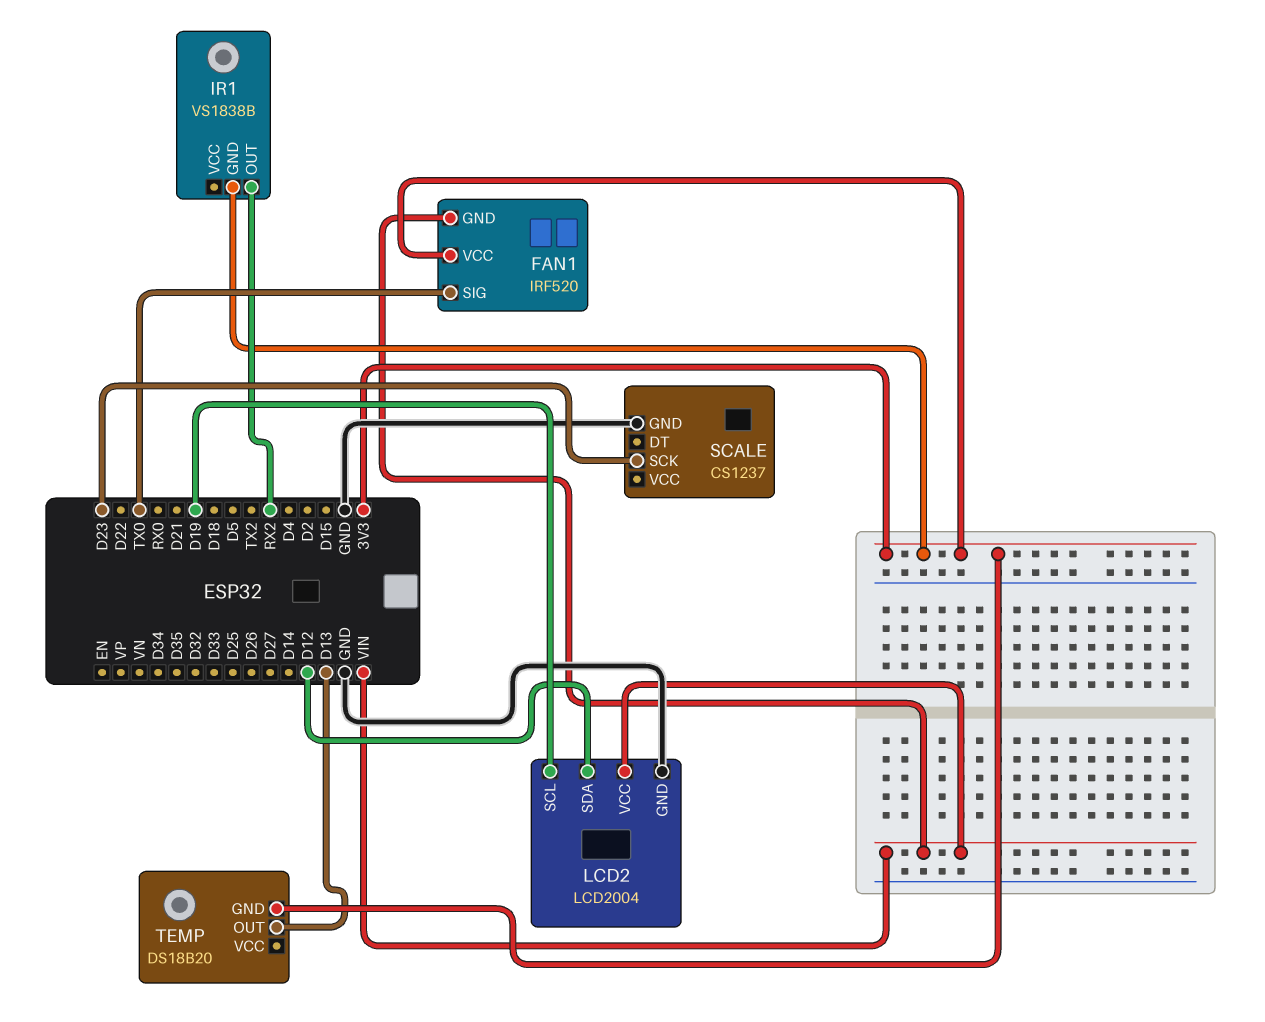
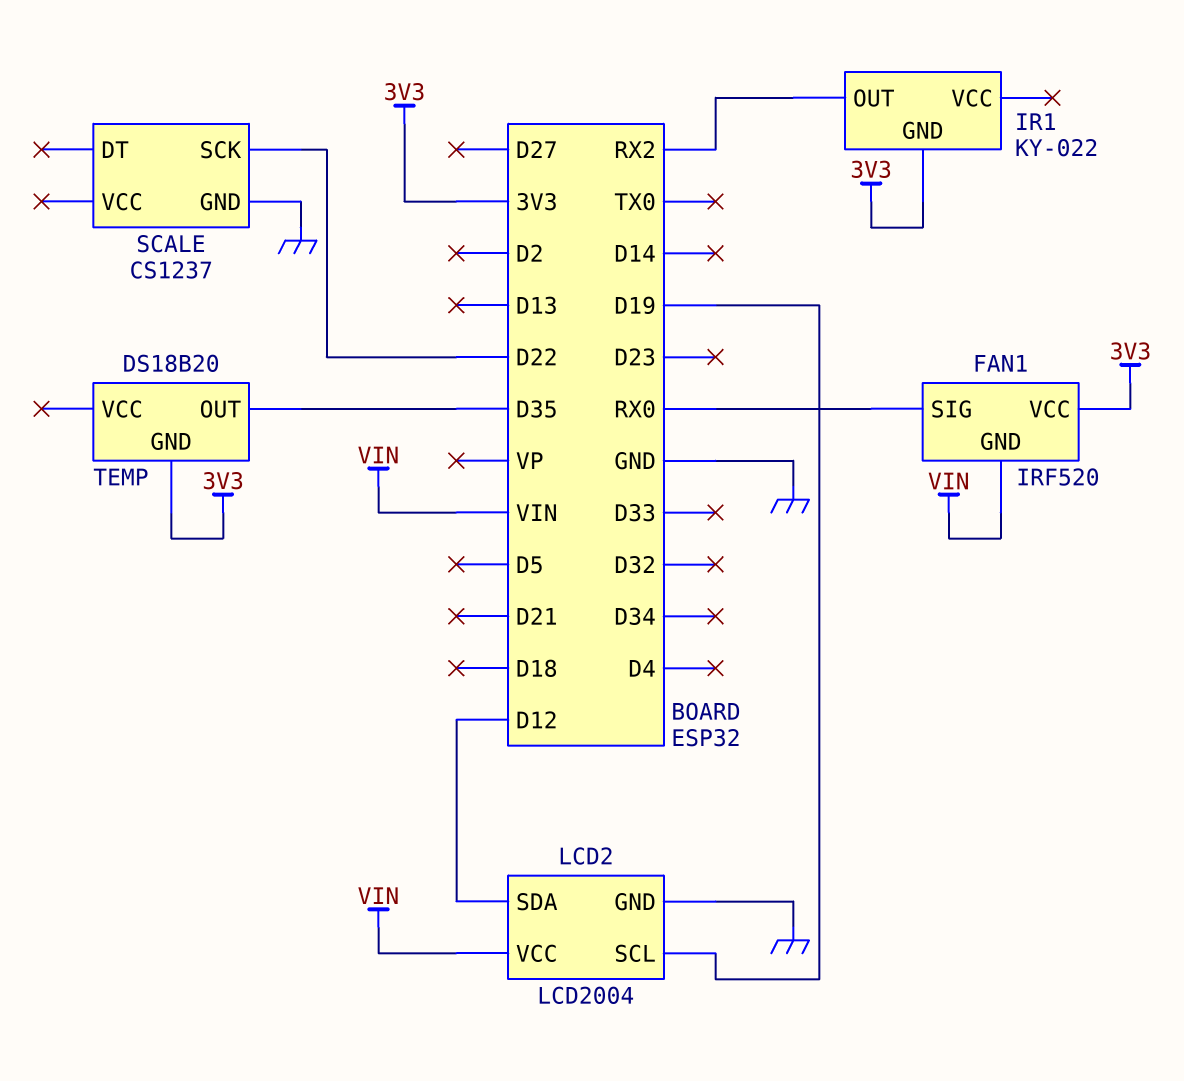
FAN1 pin SIG: TX0 -> RX0
IR1: VS1838B -> KY-022
SCALE pin SCK: D23 -> D22
TEMP pin OUT: D13 -> D35

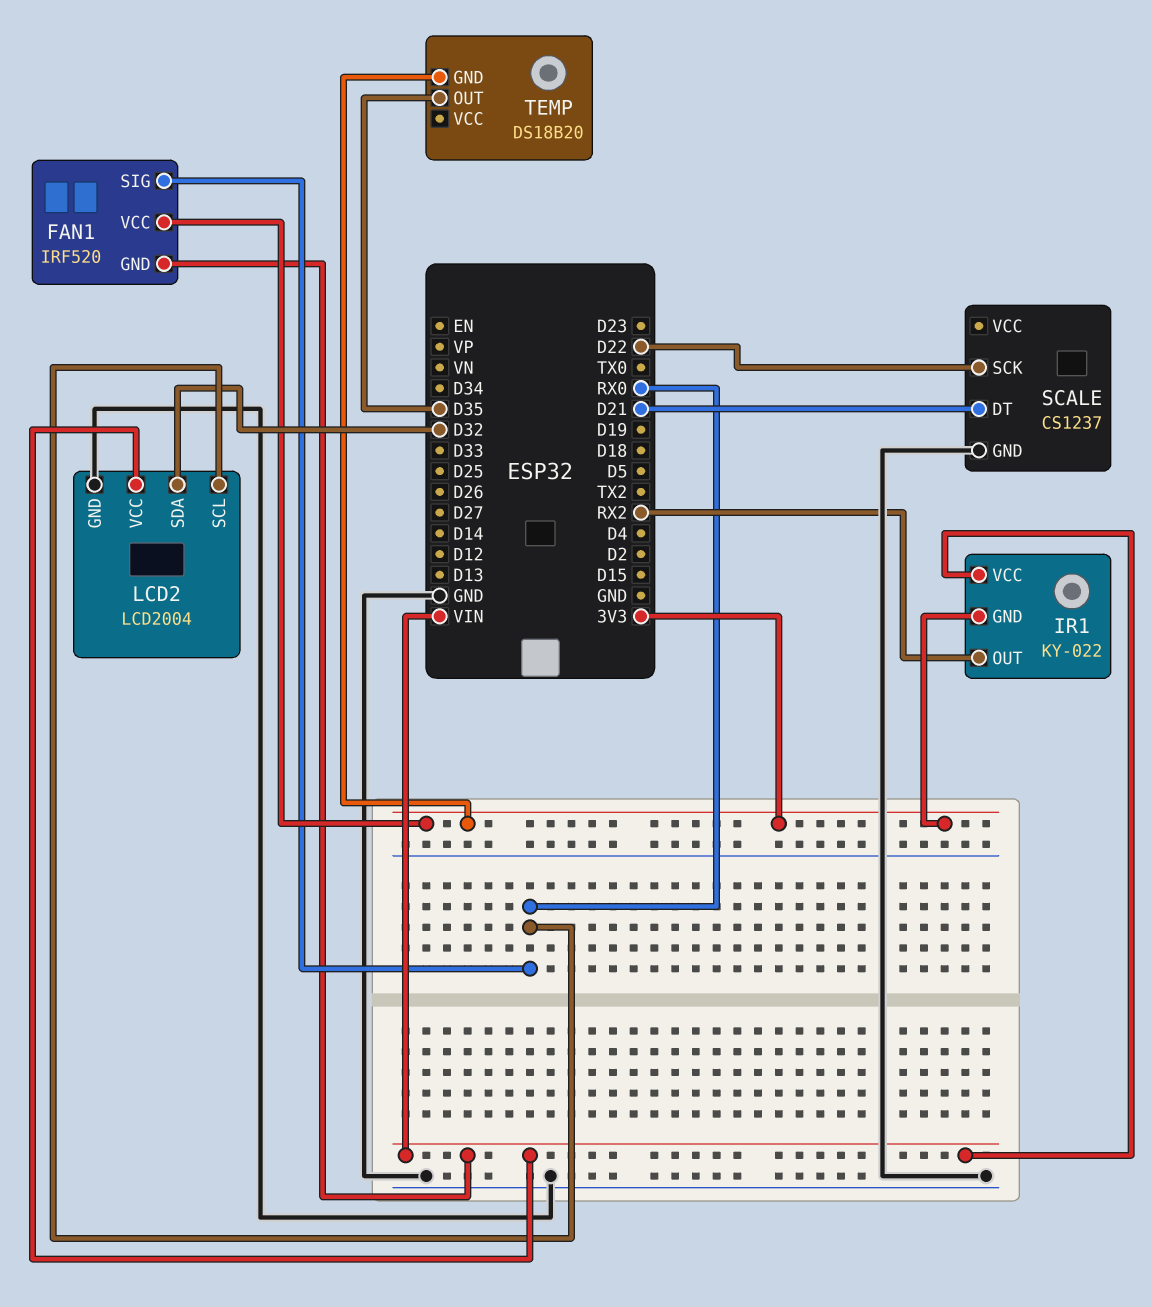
IR1 pin VCC: none -> VIN
LCD2 pin SCL: D19 -> RX0
LCD2 pin SDA: D12 -> D32
SCALE pin DT: none -> D21

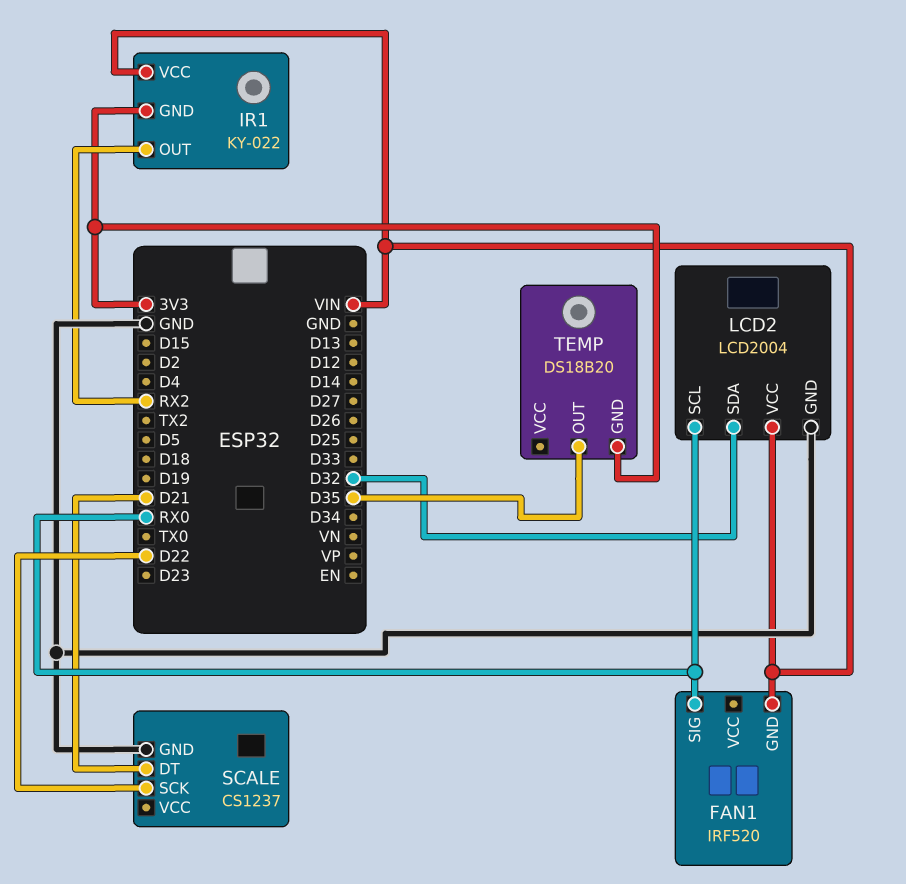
FAN1 pin VCC: 3V3 -> none

